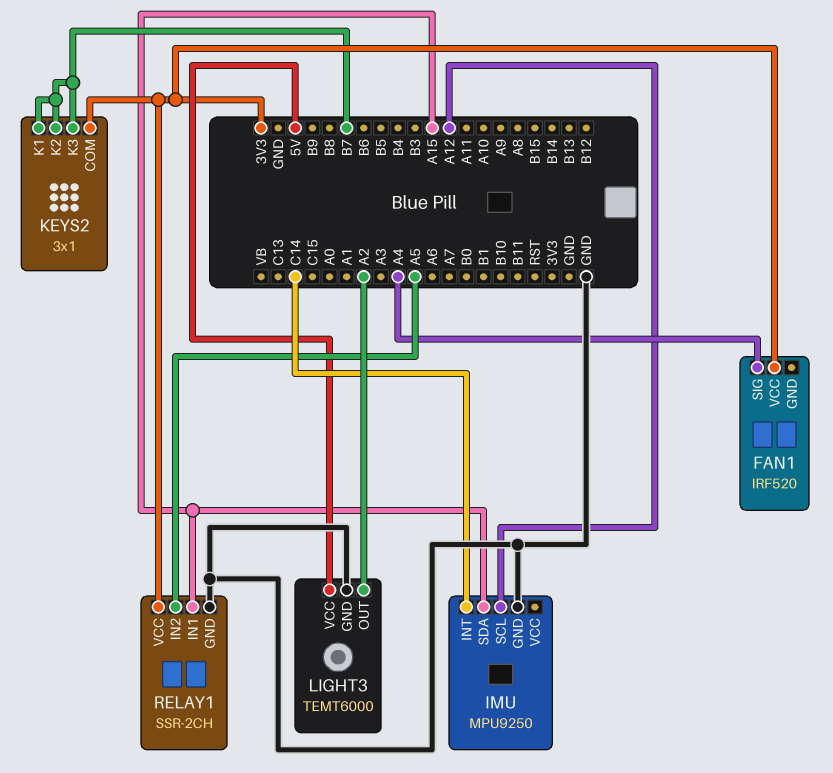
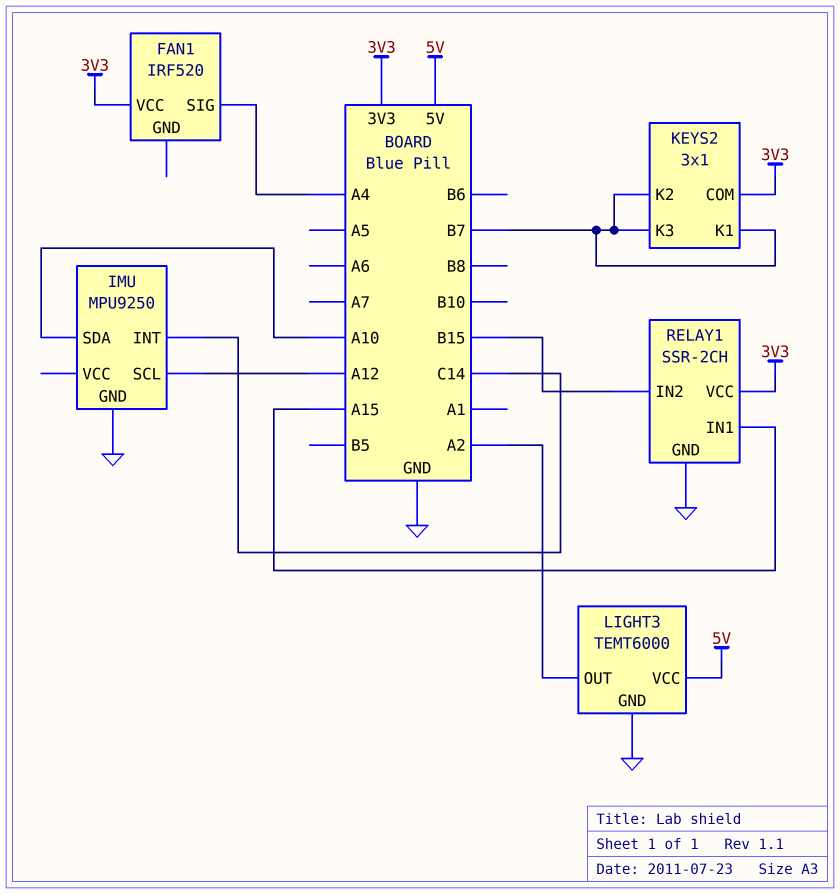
IMU pin SDA: A15 -> A10
RELAY1 pin IN2: A5 -> B15

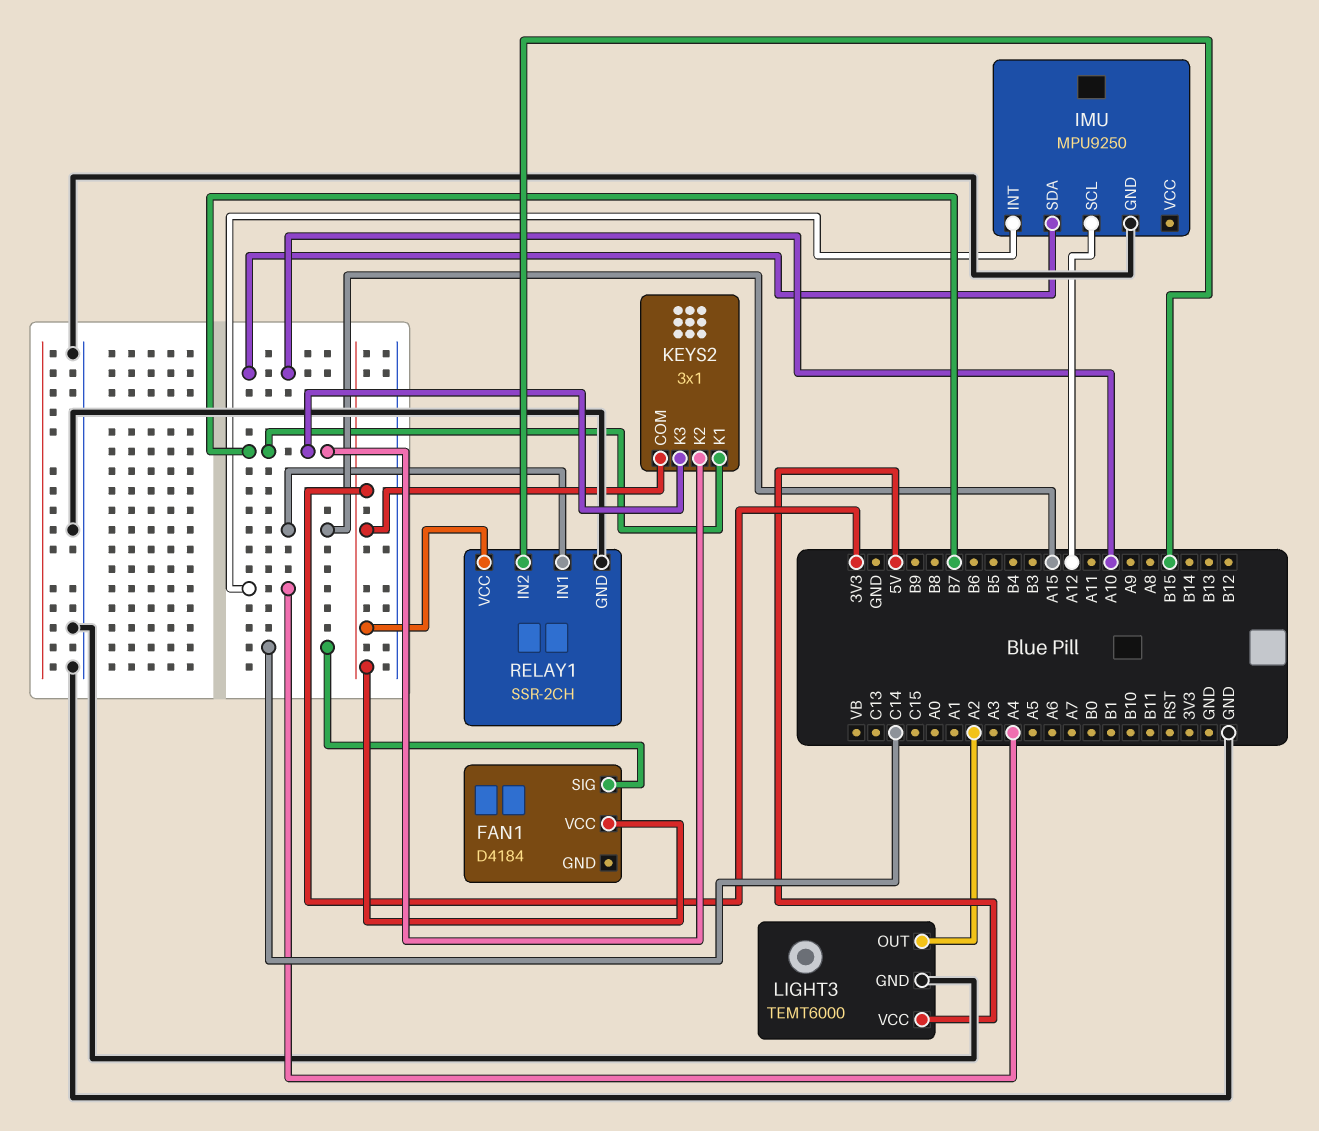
FAN1: IRF520 -> D4184
FAN1 pin SIG: A4 -> C14
IMU pin INT: C14 -> A4

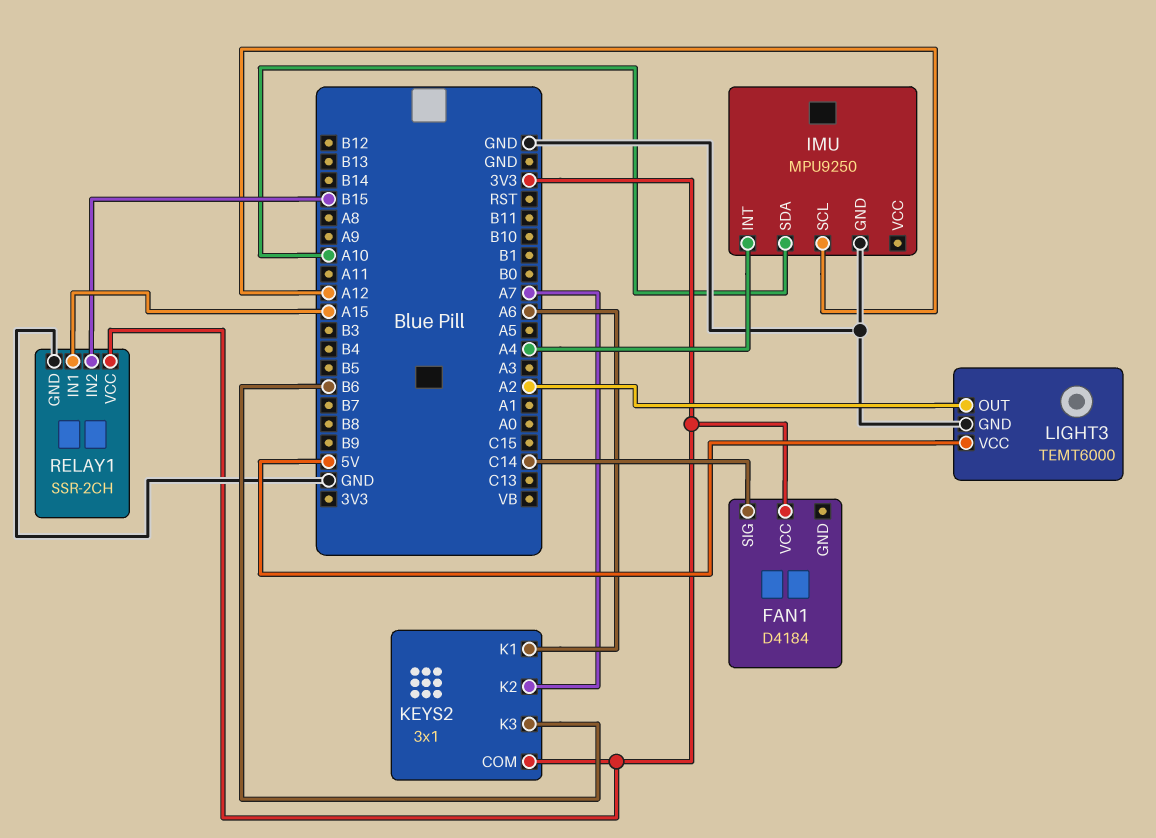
KEYS2 pin K1: B7 -> A6
KEYS2 pin K2: B7 -> A7
KEYS2 pin K3: B7 -> B6

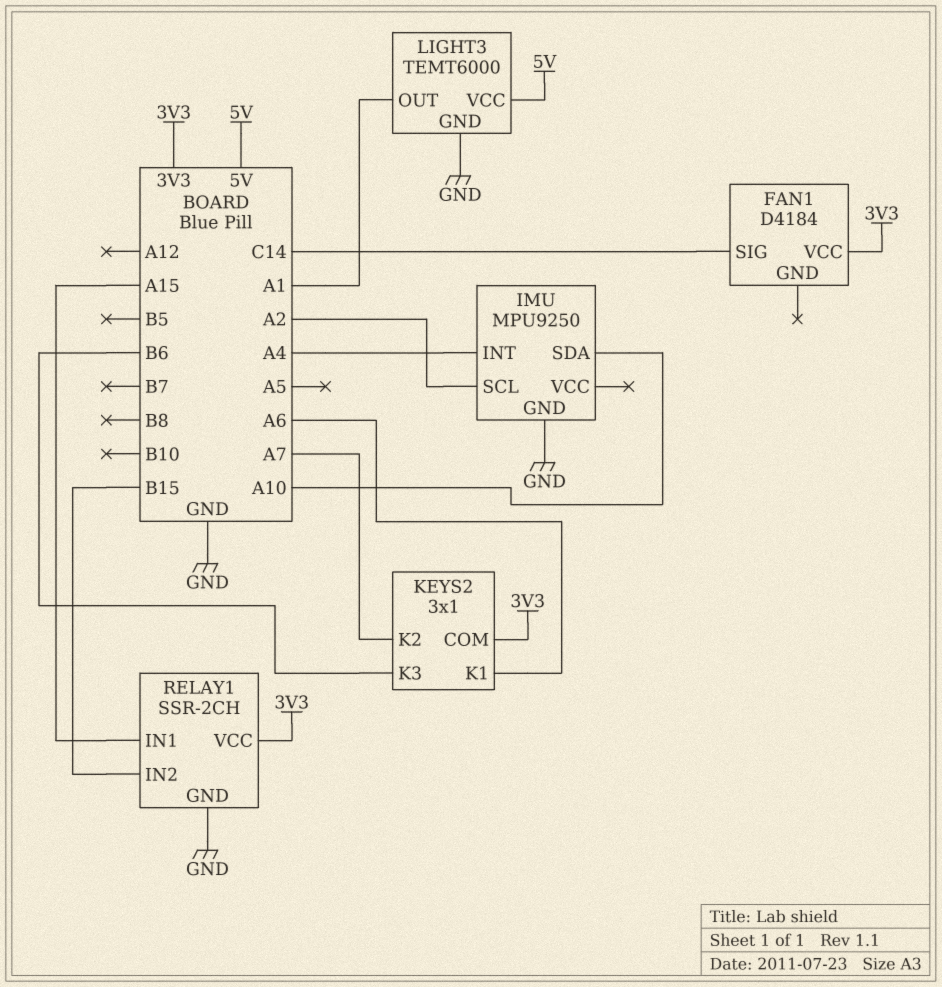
IMU pin SCL: A12 -> A2
LIGHT3 pin OUT: A2 -> A1

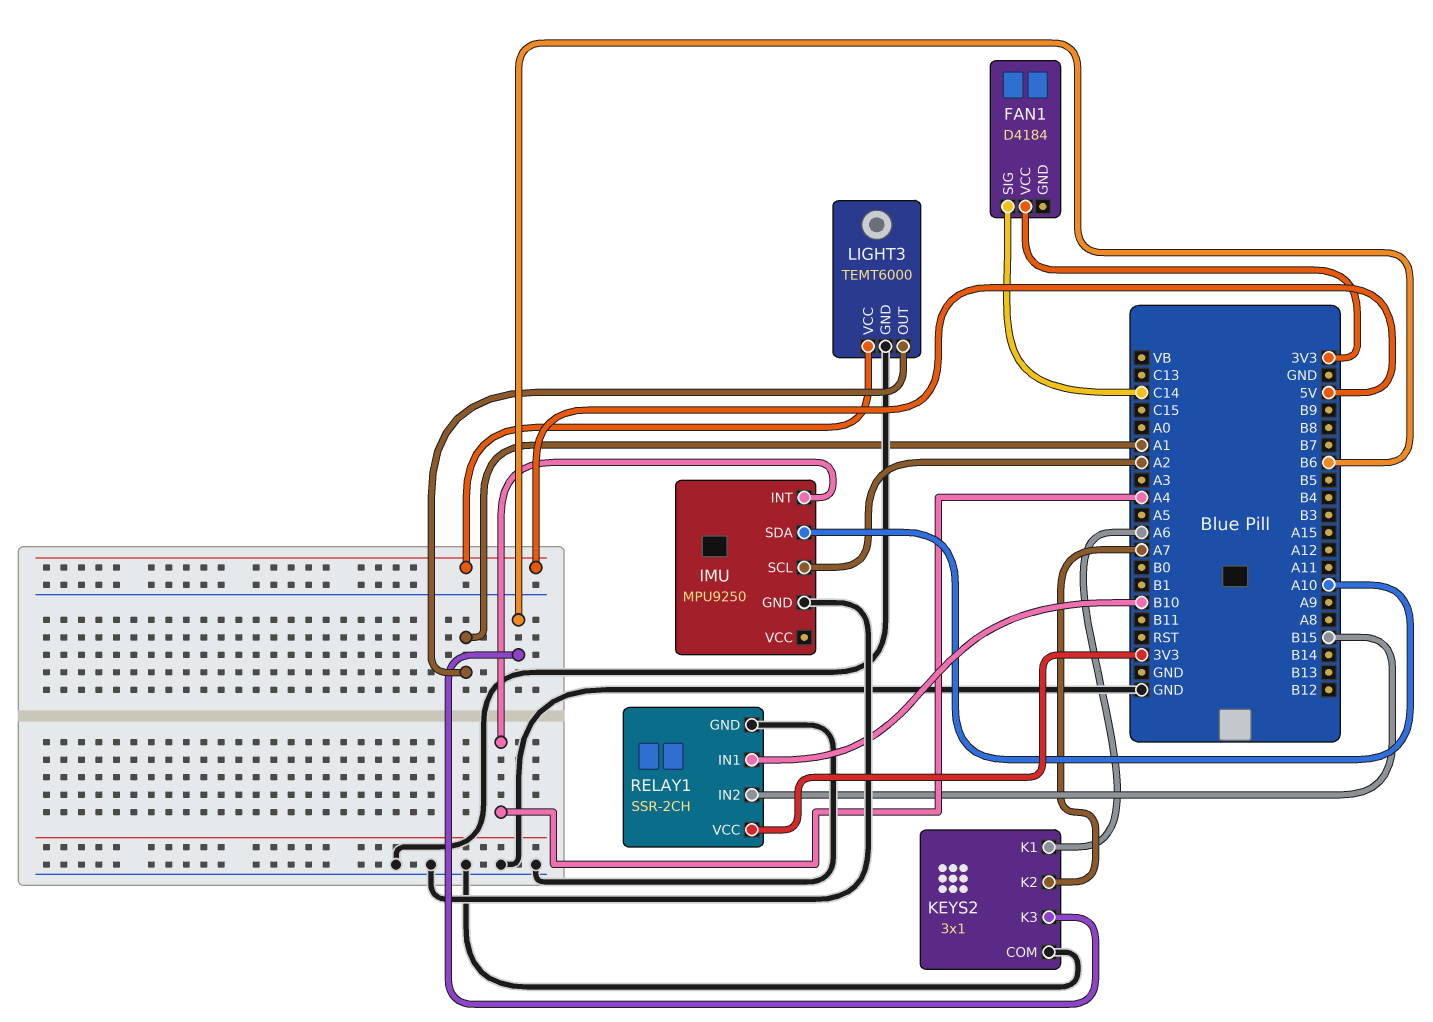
KEYS2 pin COM: 3V3 -> GND
RELAY1 pin IN1: A15 -> B10

